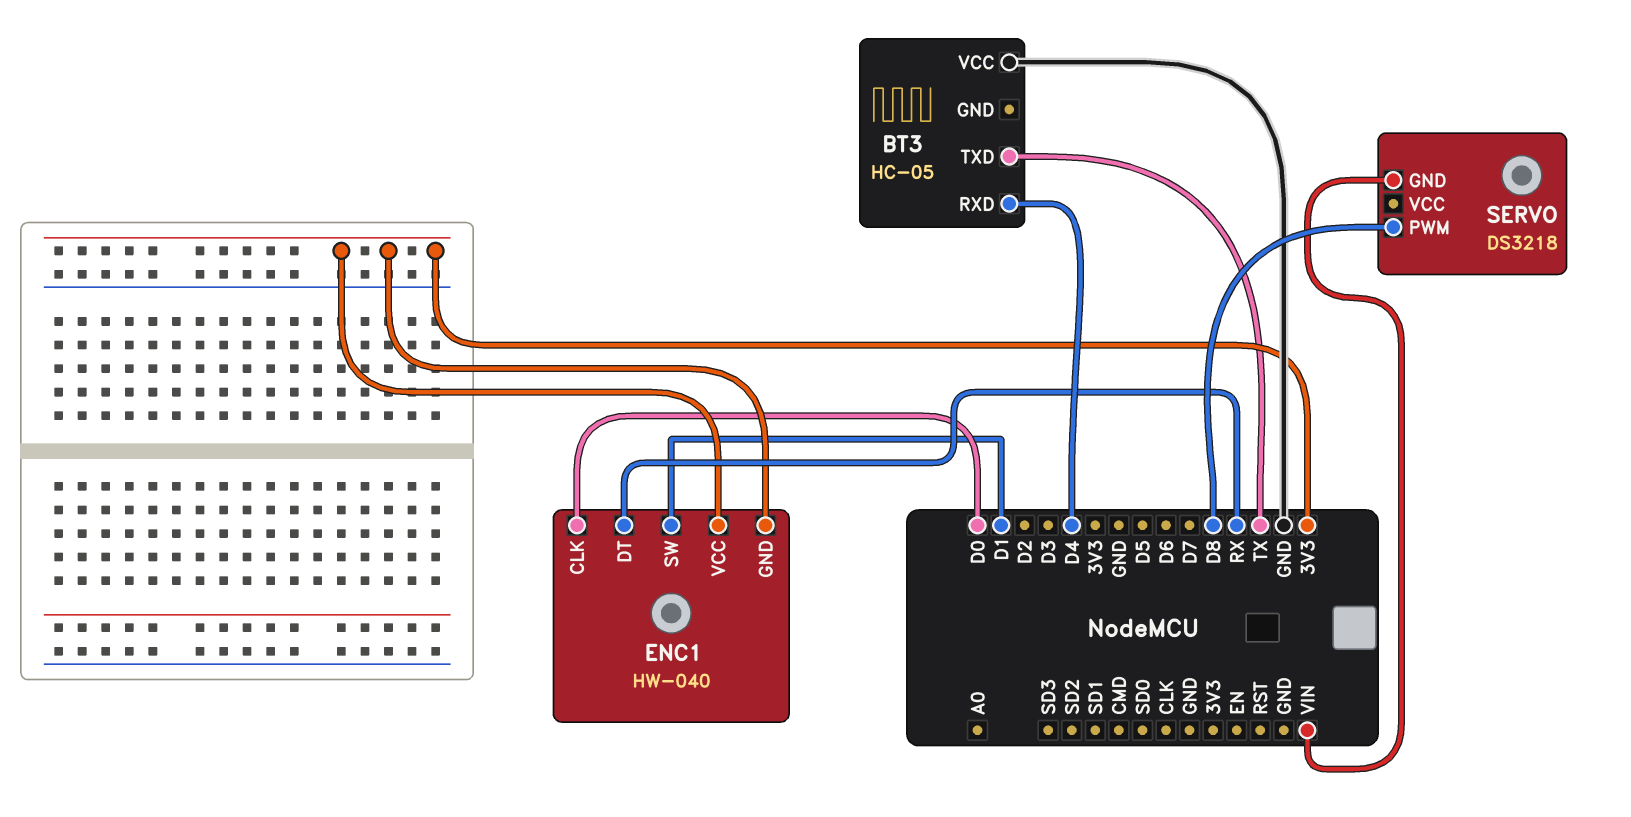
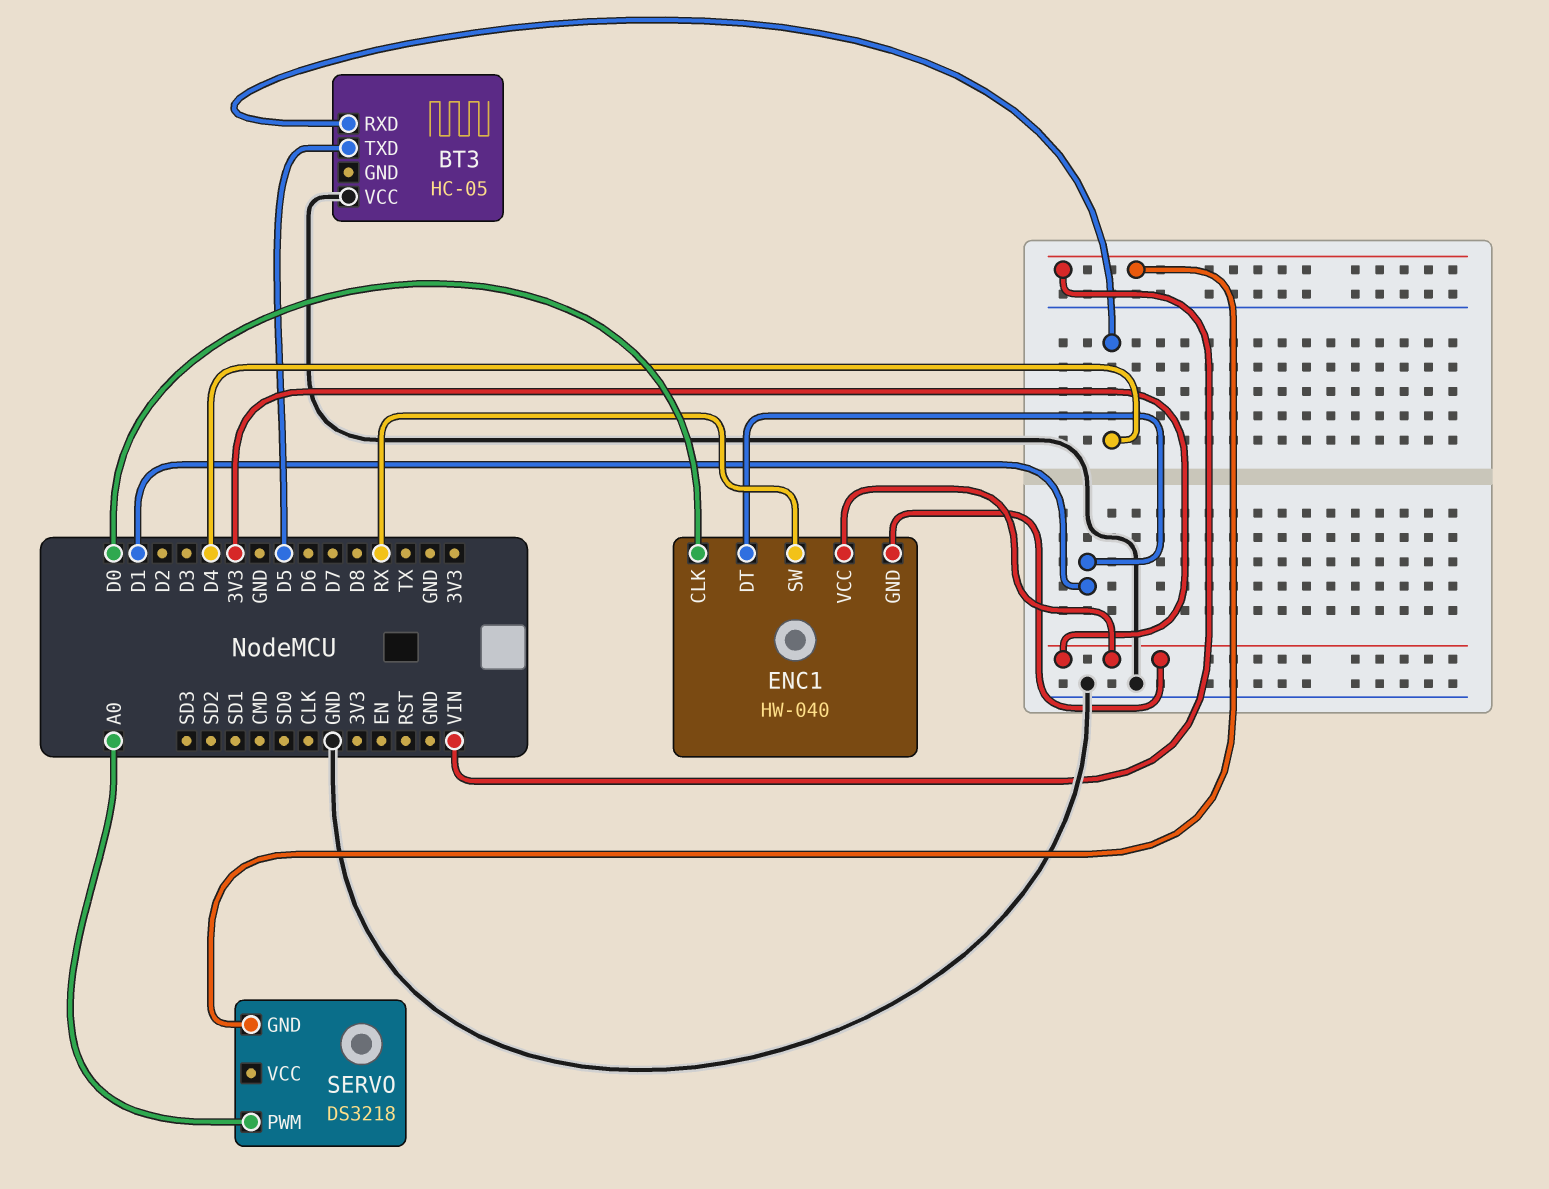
BT3 pin TXD: TX -> D5
ENC1 pin DT: RX -> D1
ENC1 pin SW: D1 -> RX
SERVO pin PWM: D8 -> A0

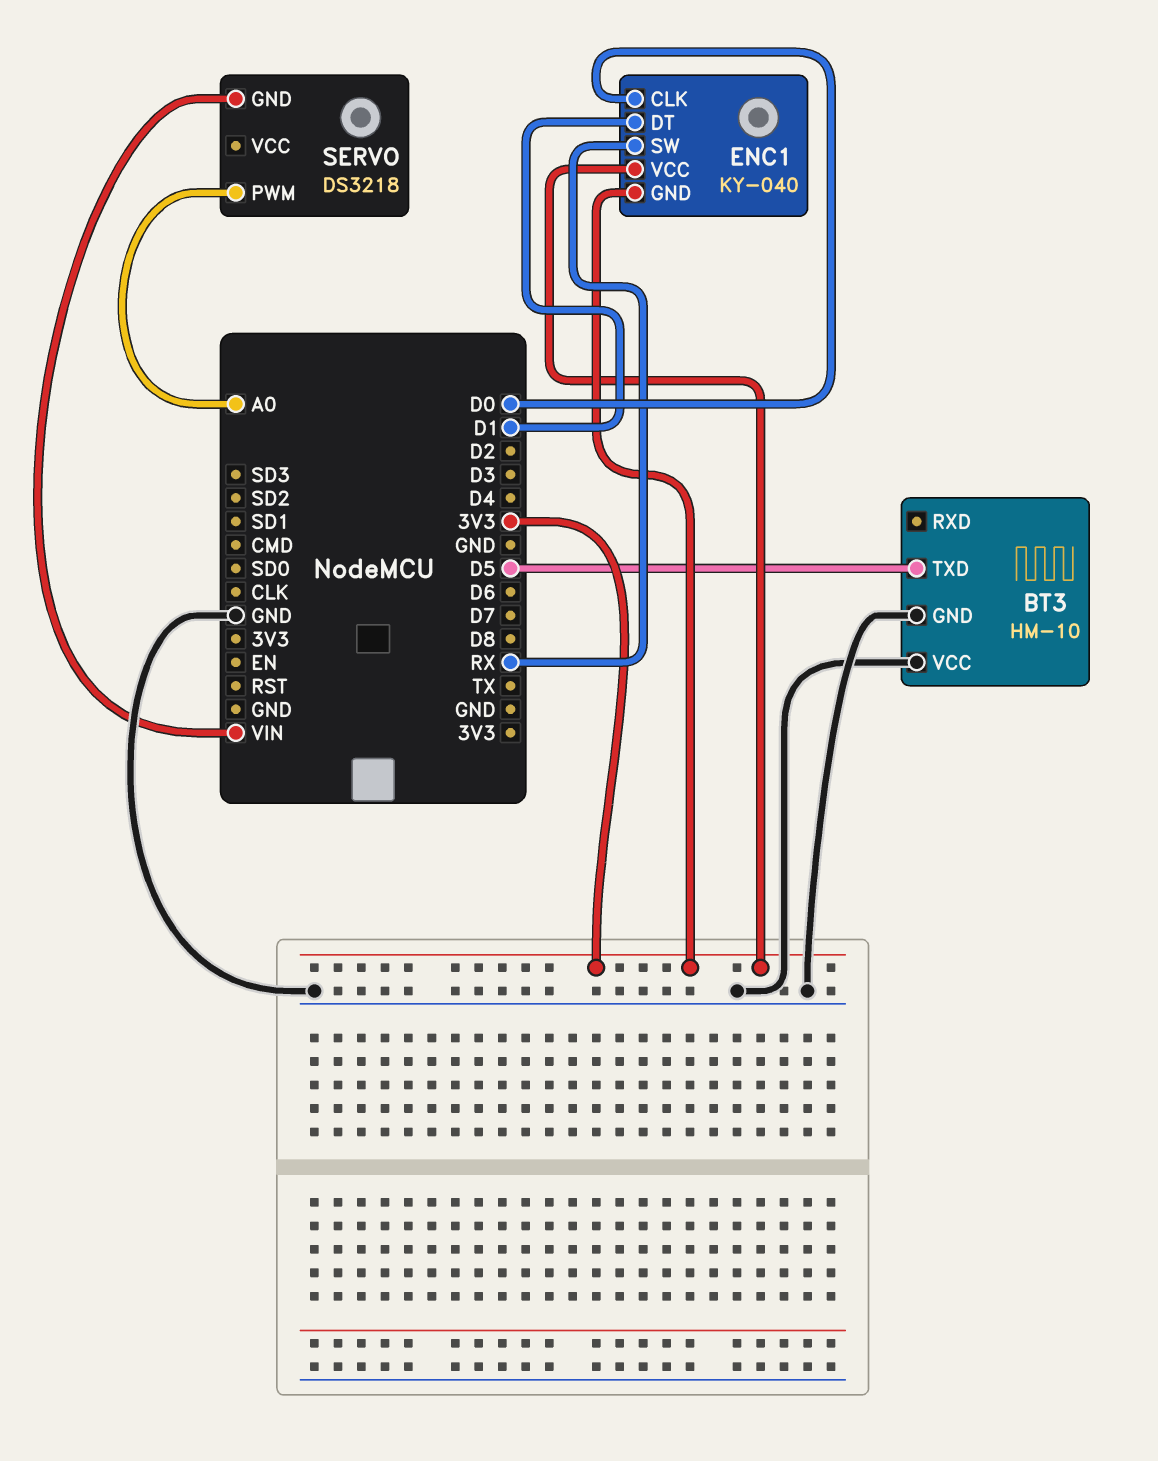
BT3: HC-05 -> HM-10
BT3 pin GND: none -> GND
BT3 pin RXD: D4 -> none
ENC1: HW-040 -> KY-040

